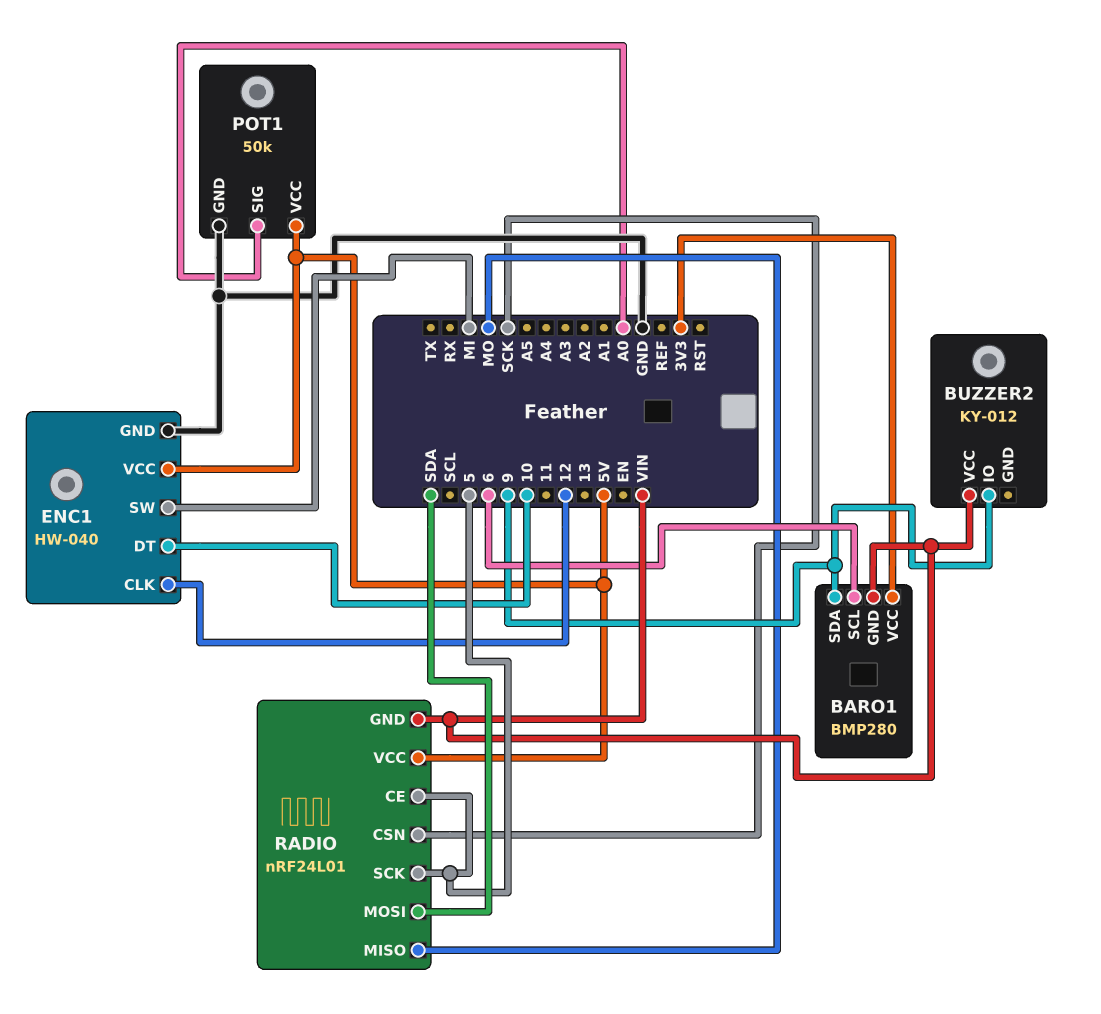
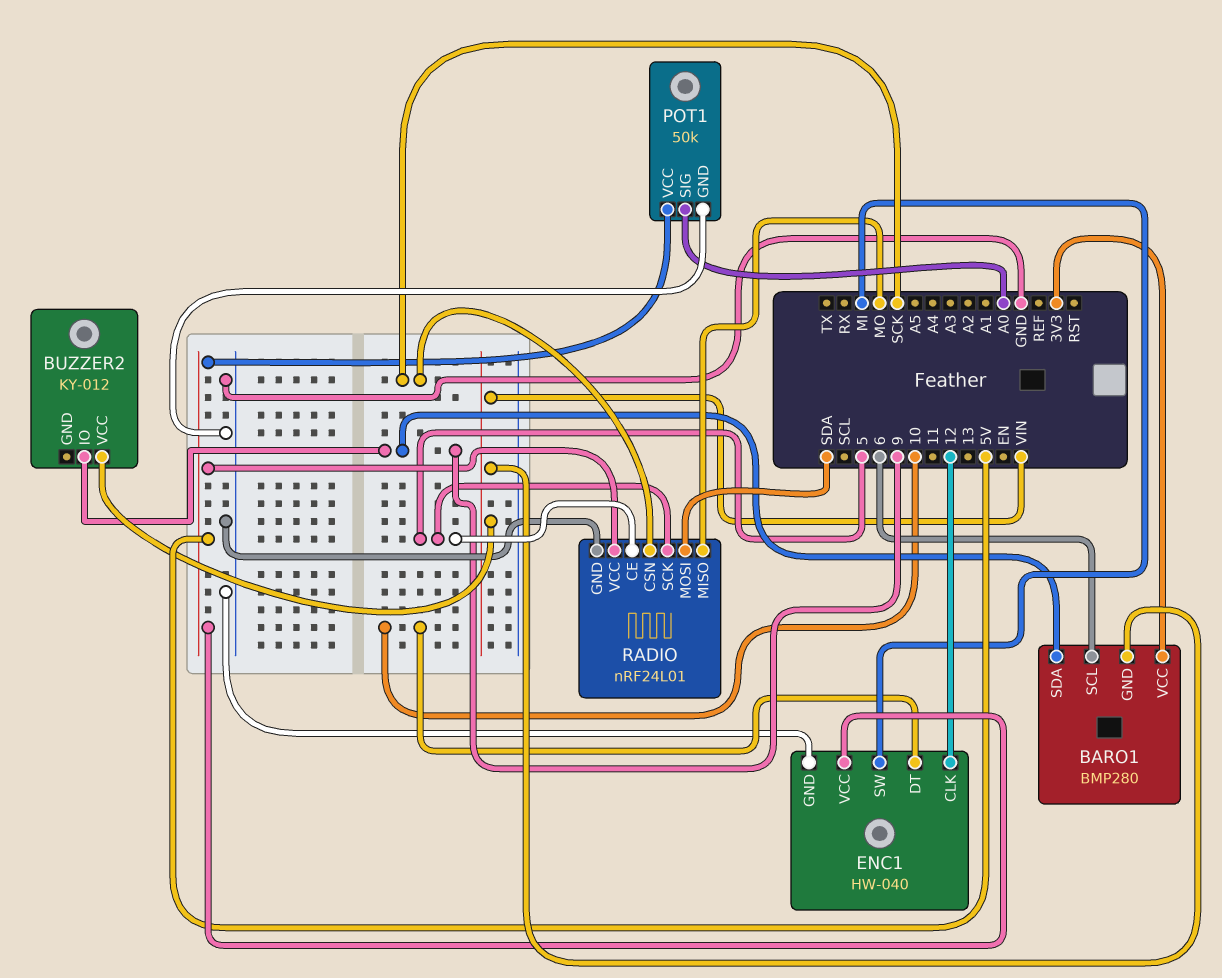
RADIO pin GND: VIN -> GND

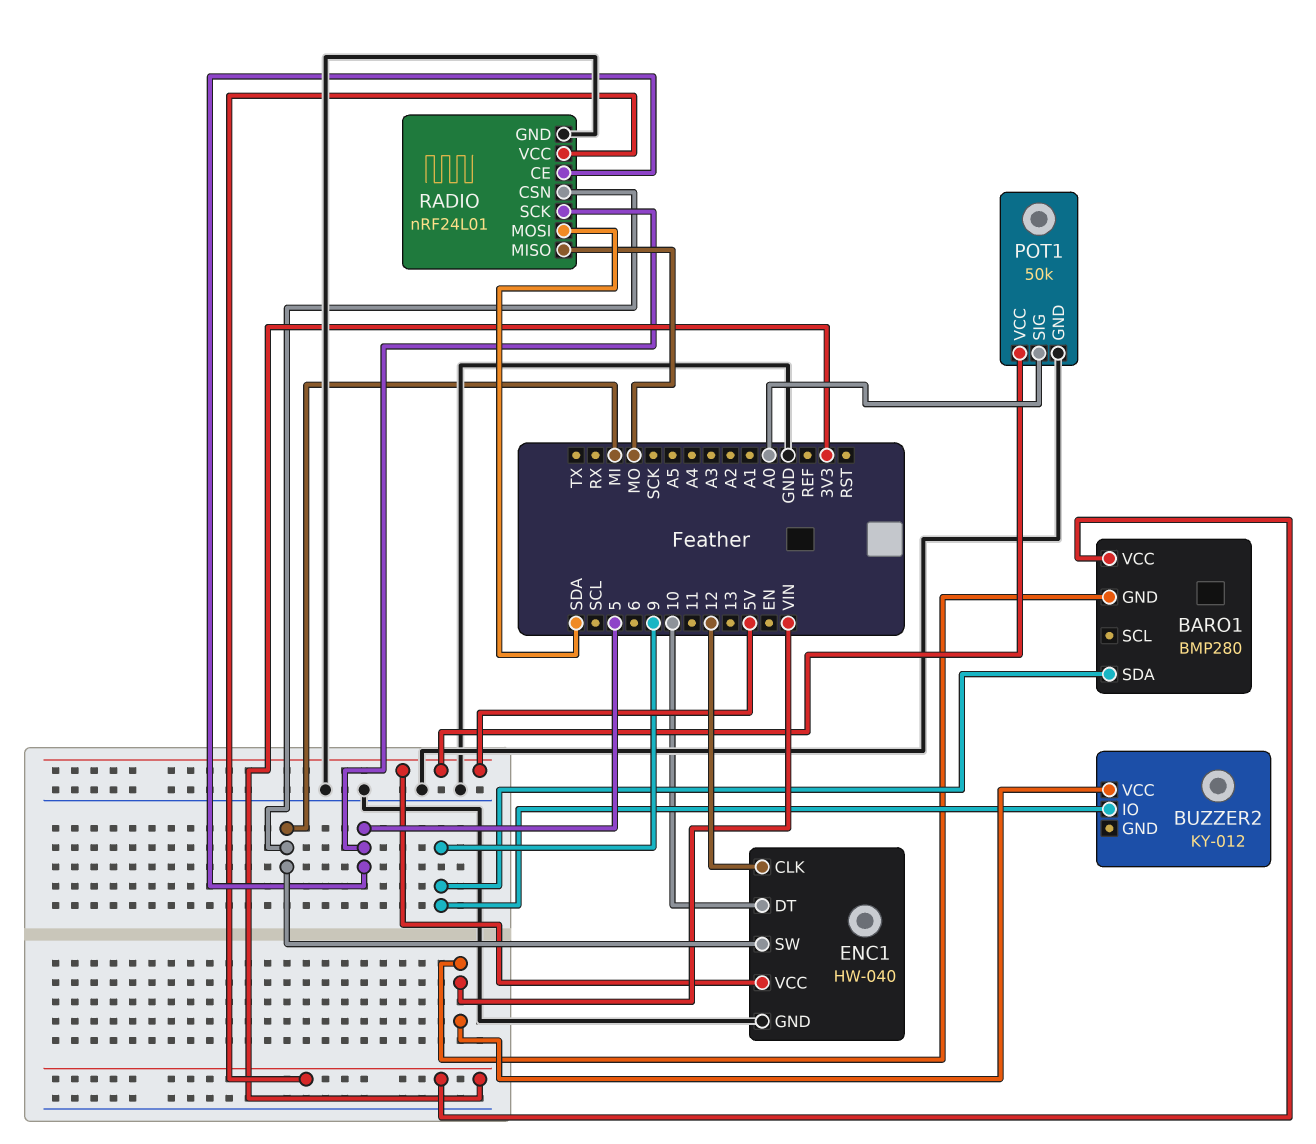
BARO1 pin SCL: 6 -> none
RADIO pin CSN: SCK -> MI
RADIO pin VCC: 5V -> 3V3

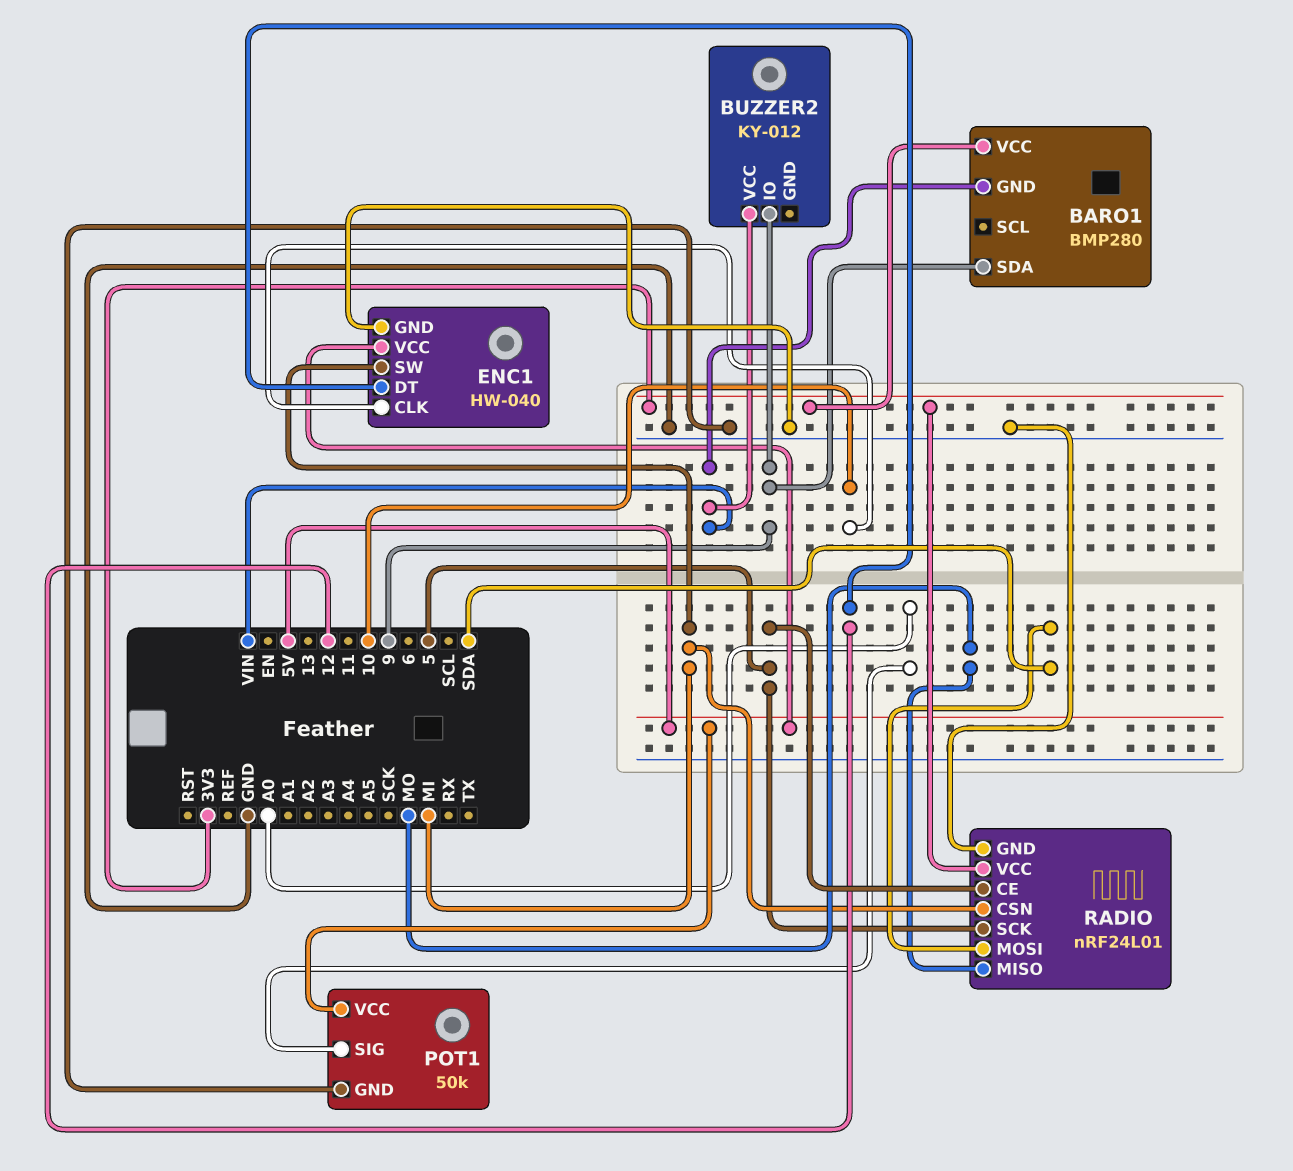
ENC1 pin CLK: 12 -> 10
ENC1 pin DT: 10 -> 12

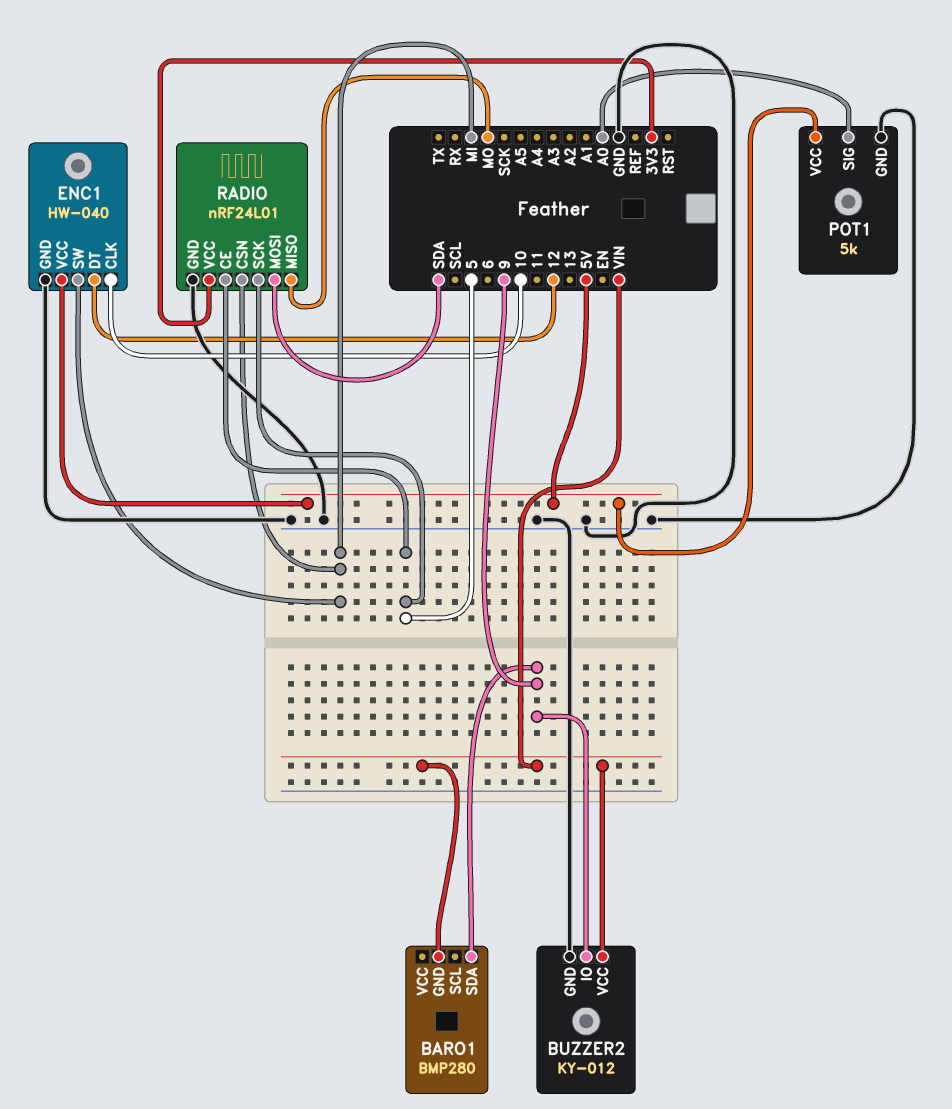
BARO1 pin VCC: 3V3 -> none
BUZZER2 pin GND: none -> GND
POT1: 50k -> 5k

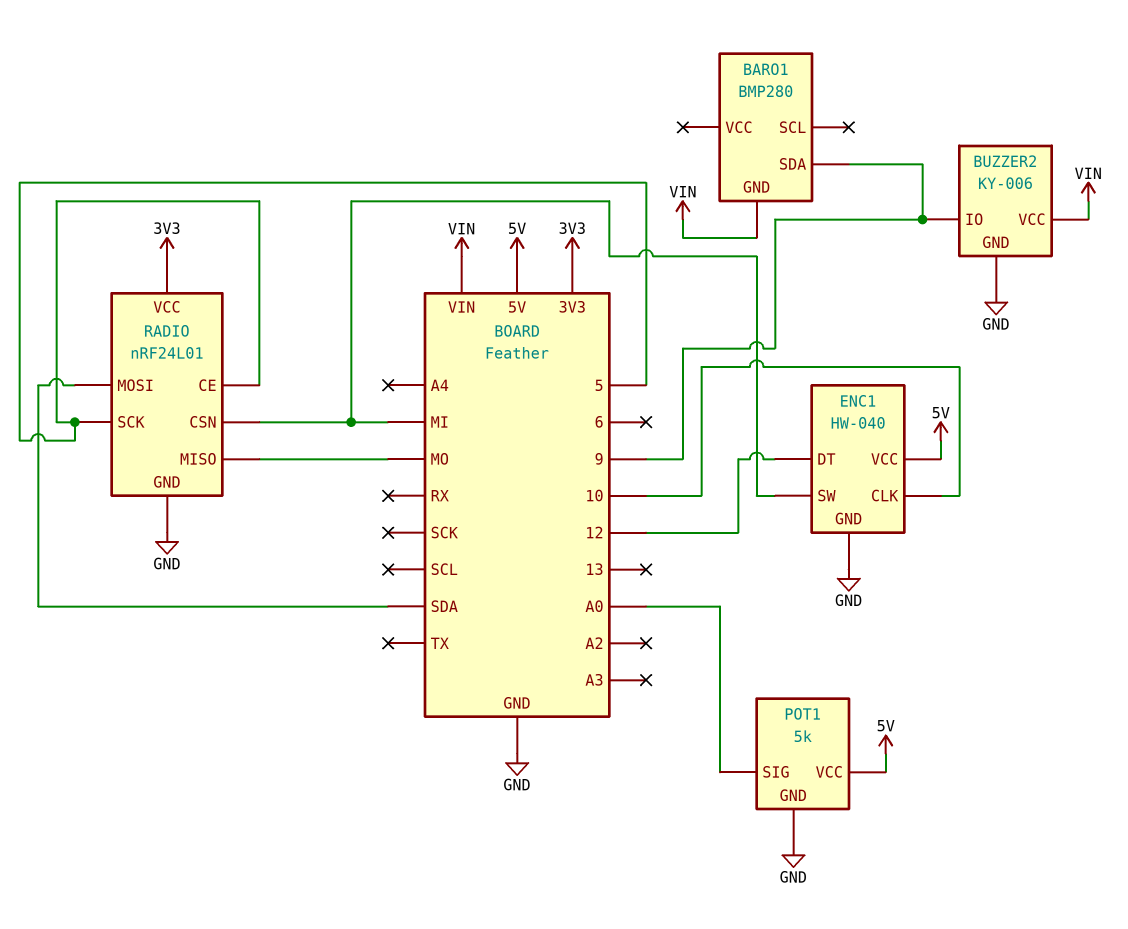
BUZZER2: KY-012 -> KY-006

